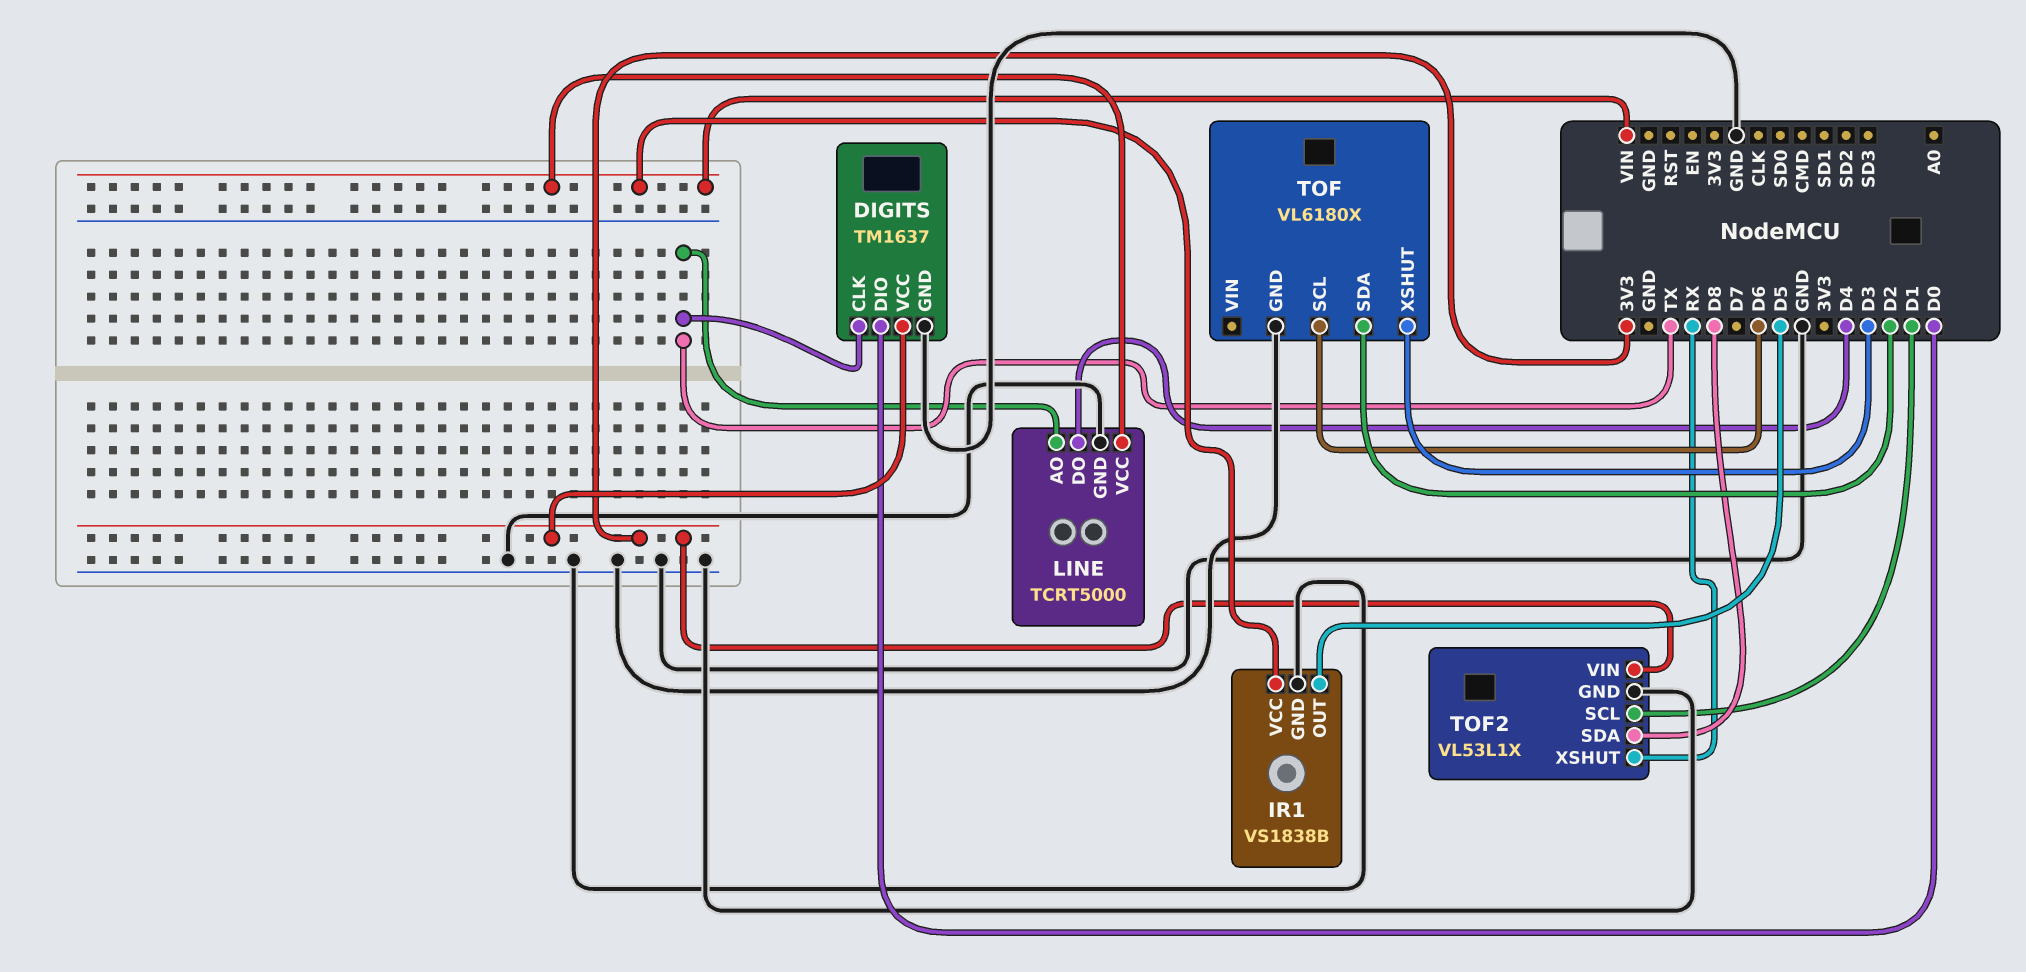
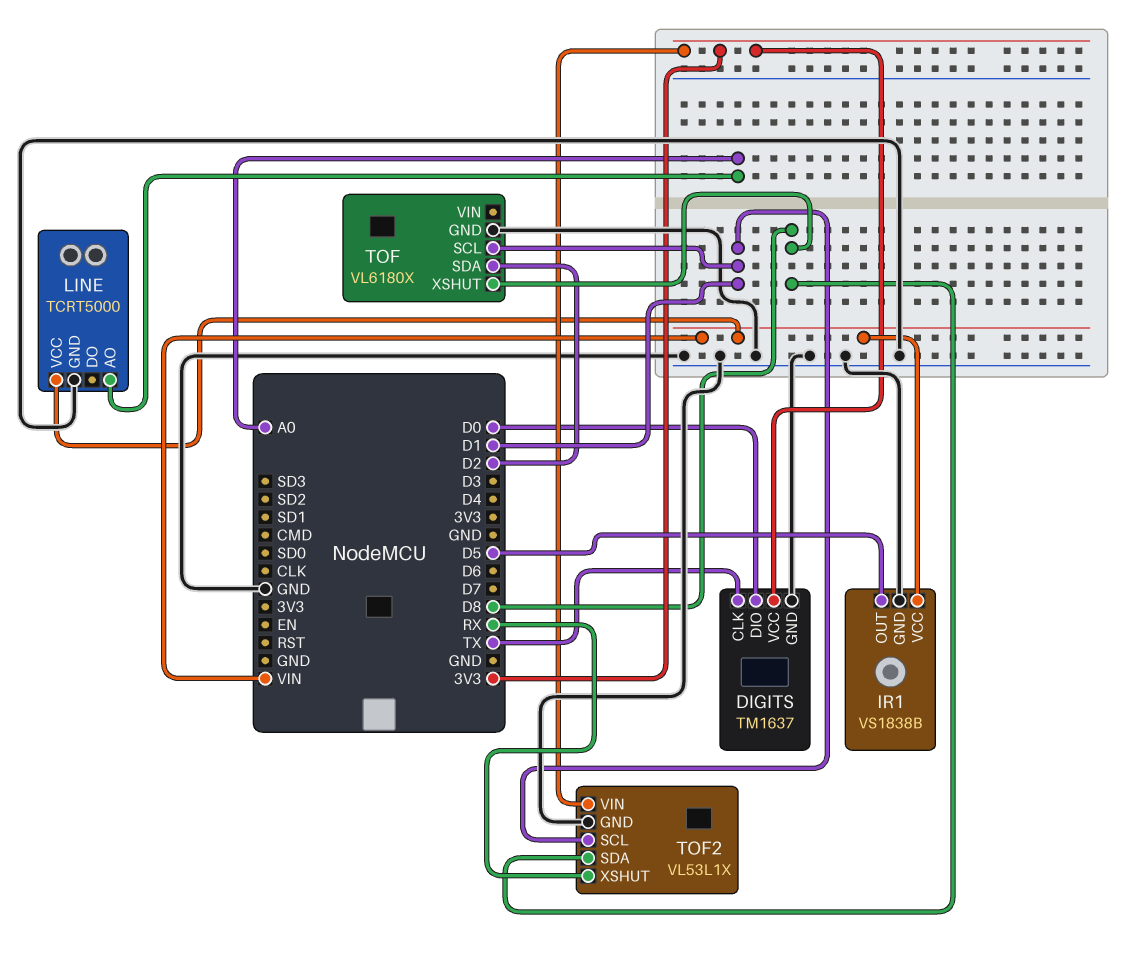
LINE pin AO: TX -> A0
LINE pin DO: D4 -> none
TOF pin SCL: D6 -> D1
TOF pin XSHUT: D3 -> D8

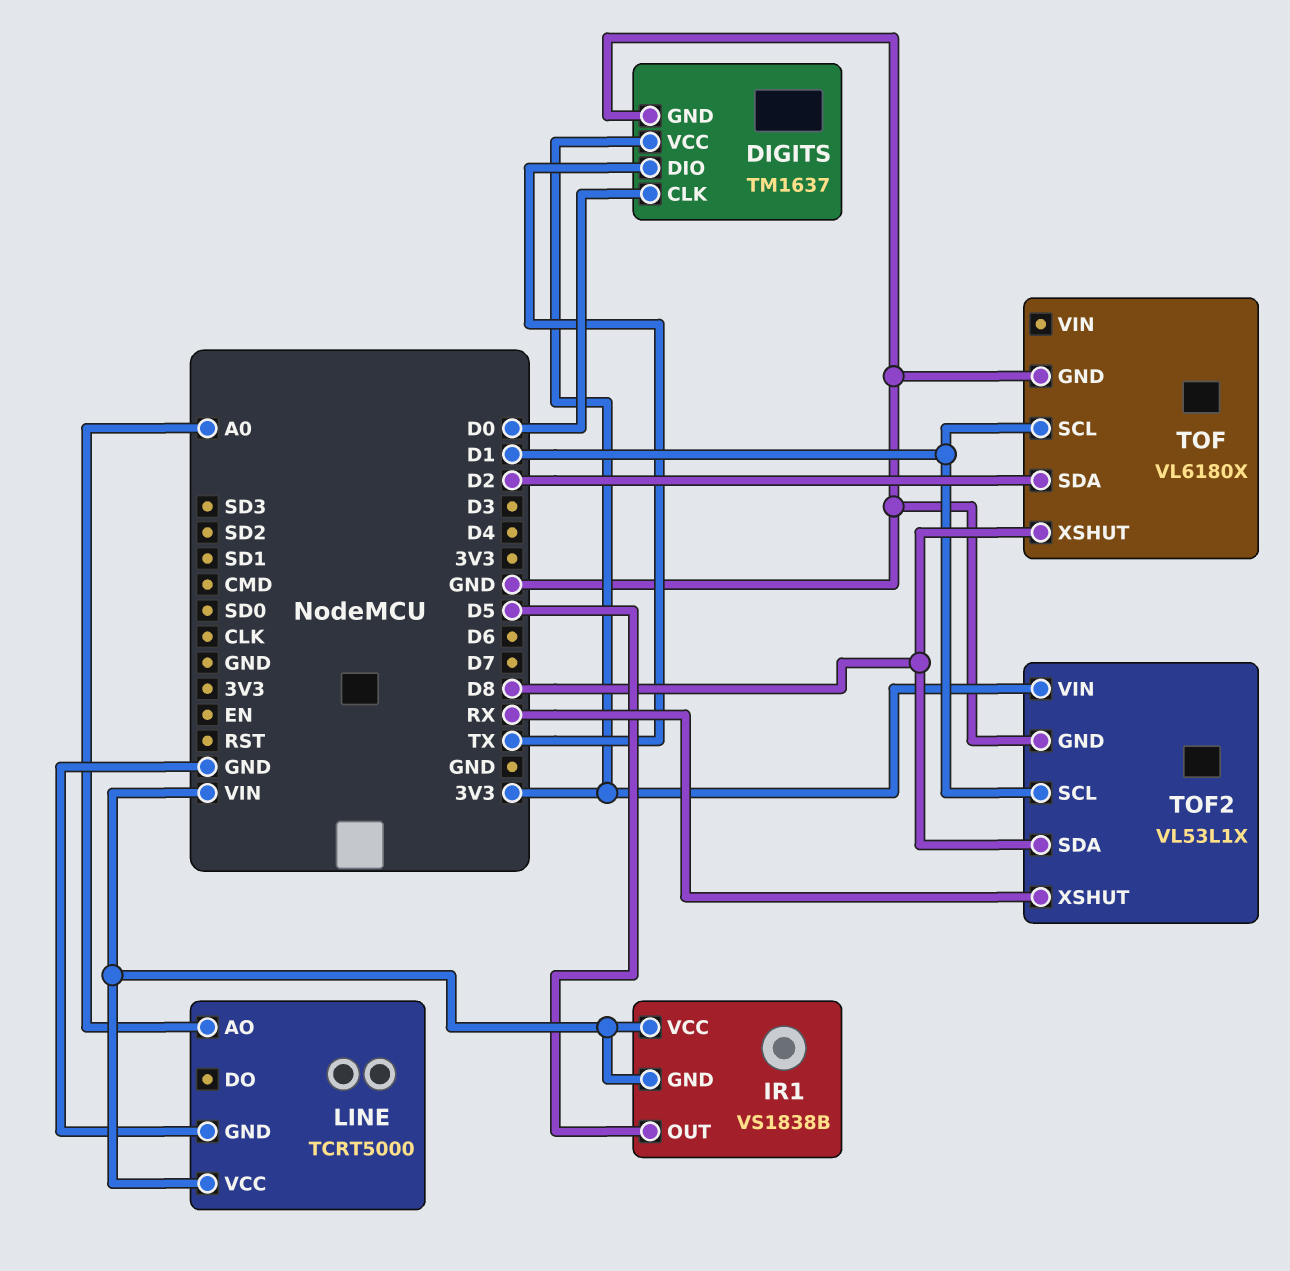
DIGITS pin CLK: TX -> D0
DIGITS pin DIO: D0 -> TX
IR1 pin GND: GND -> VIN

